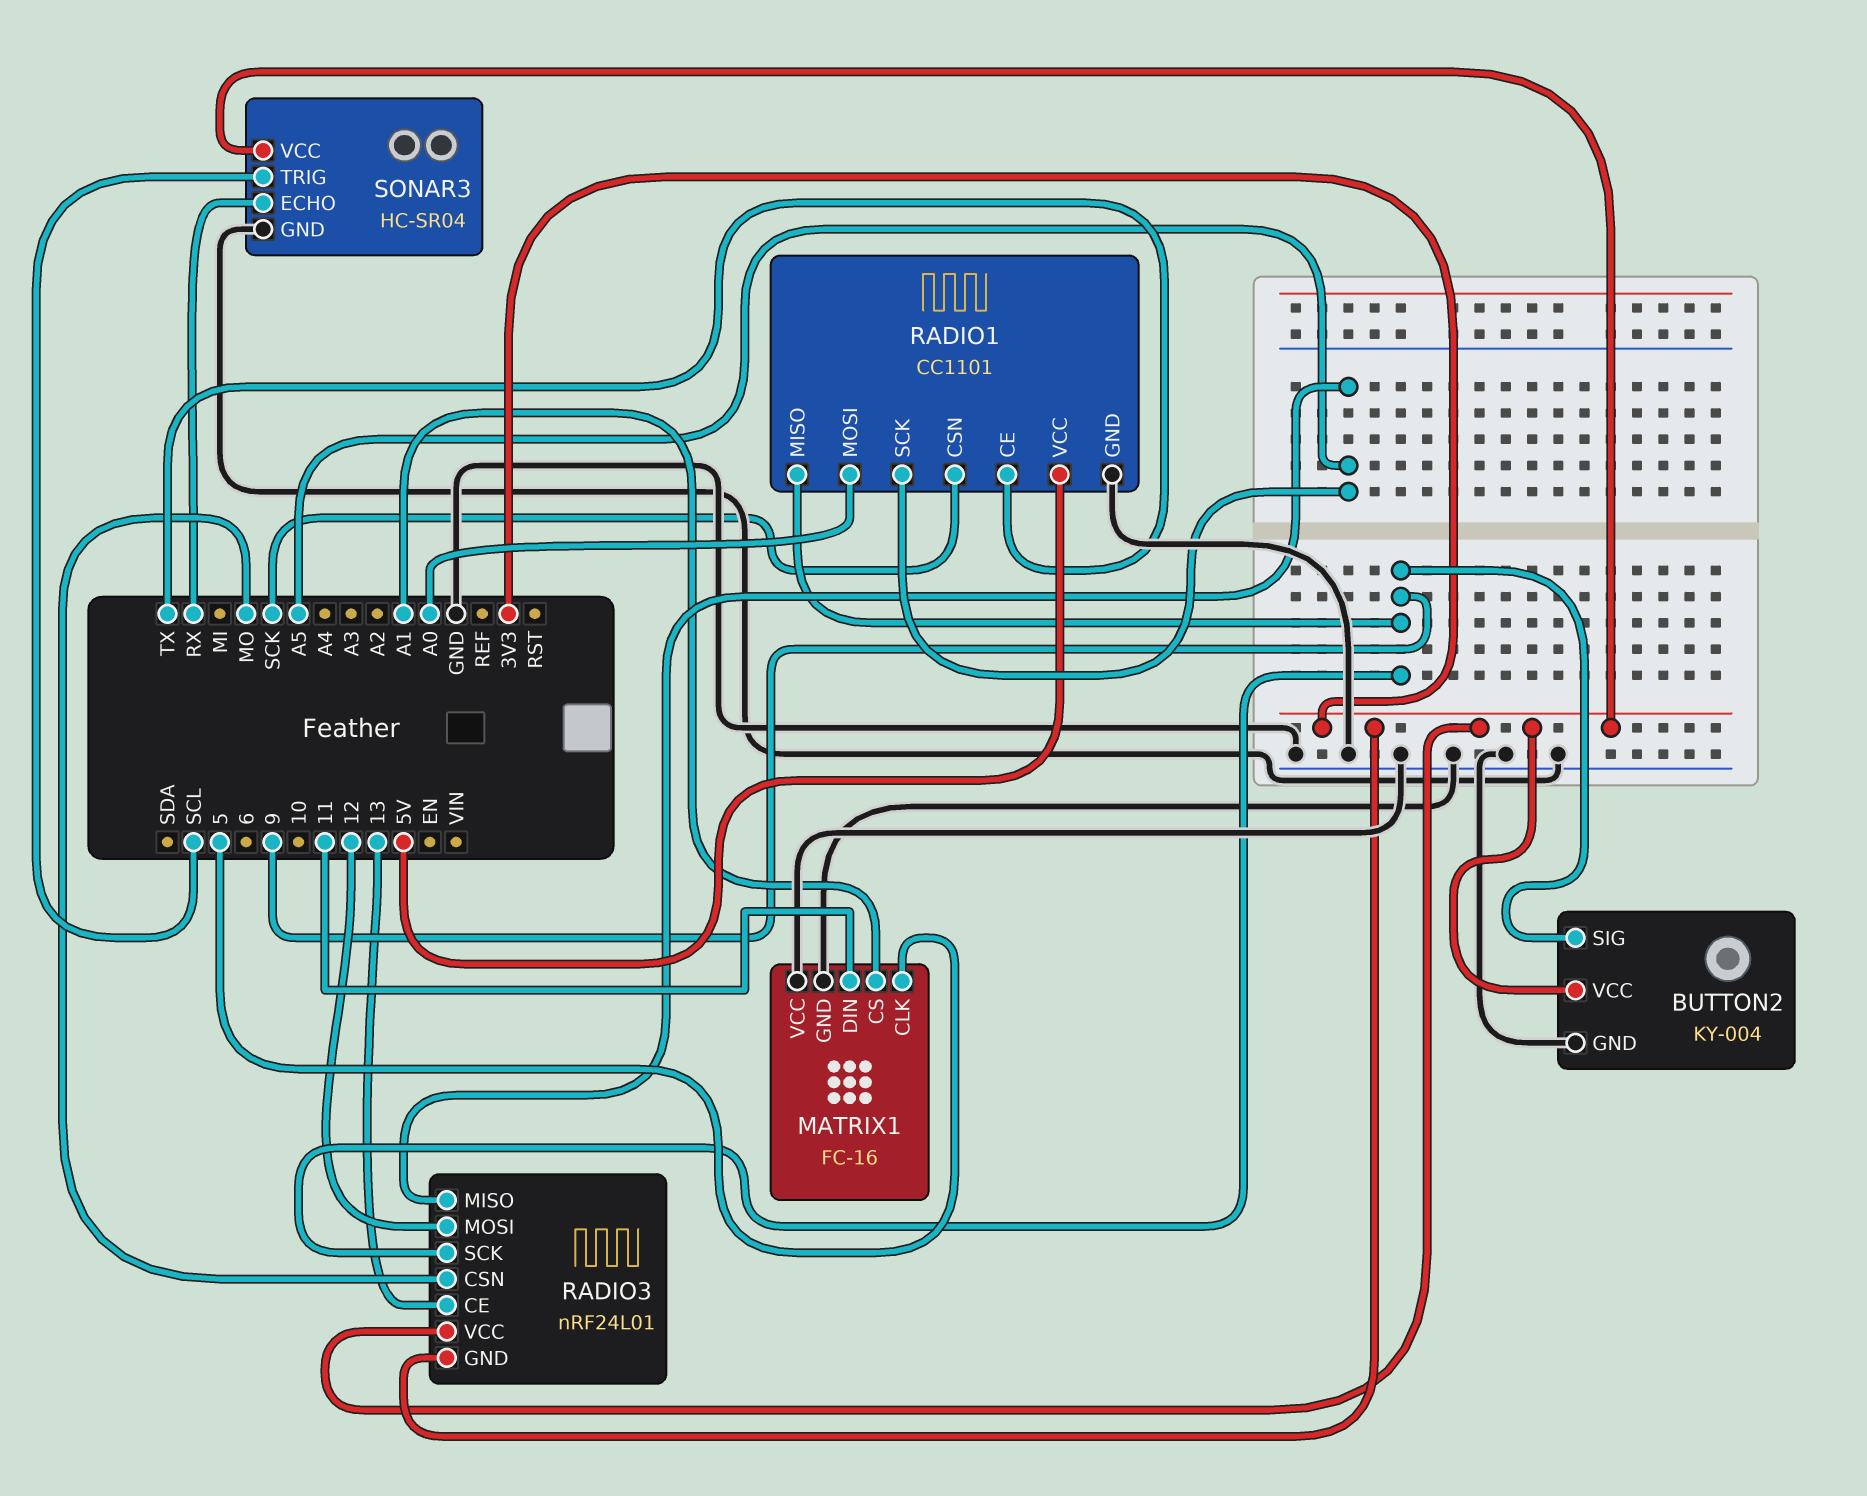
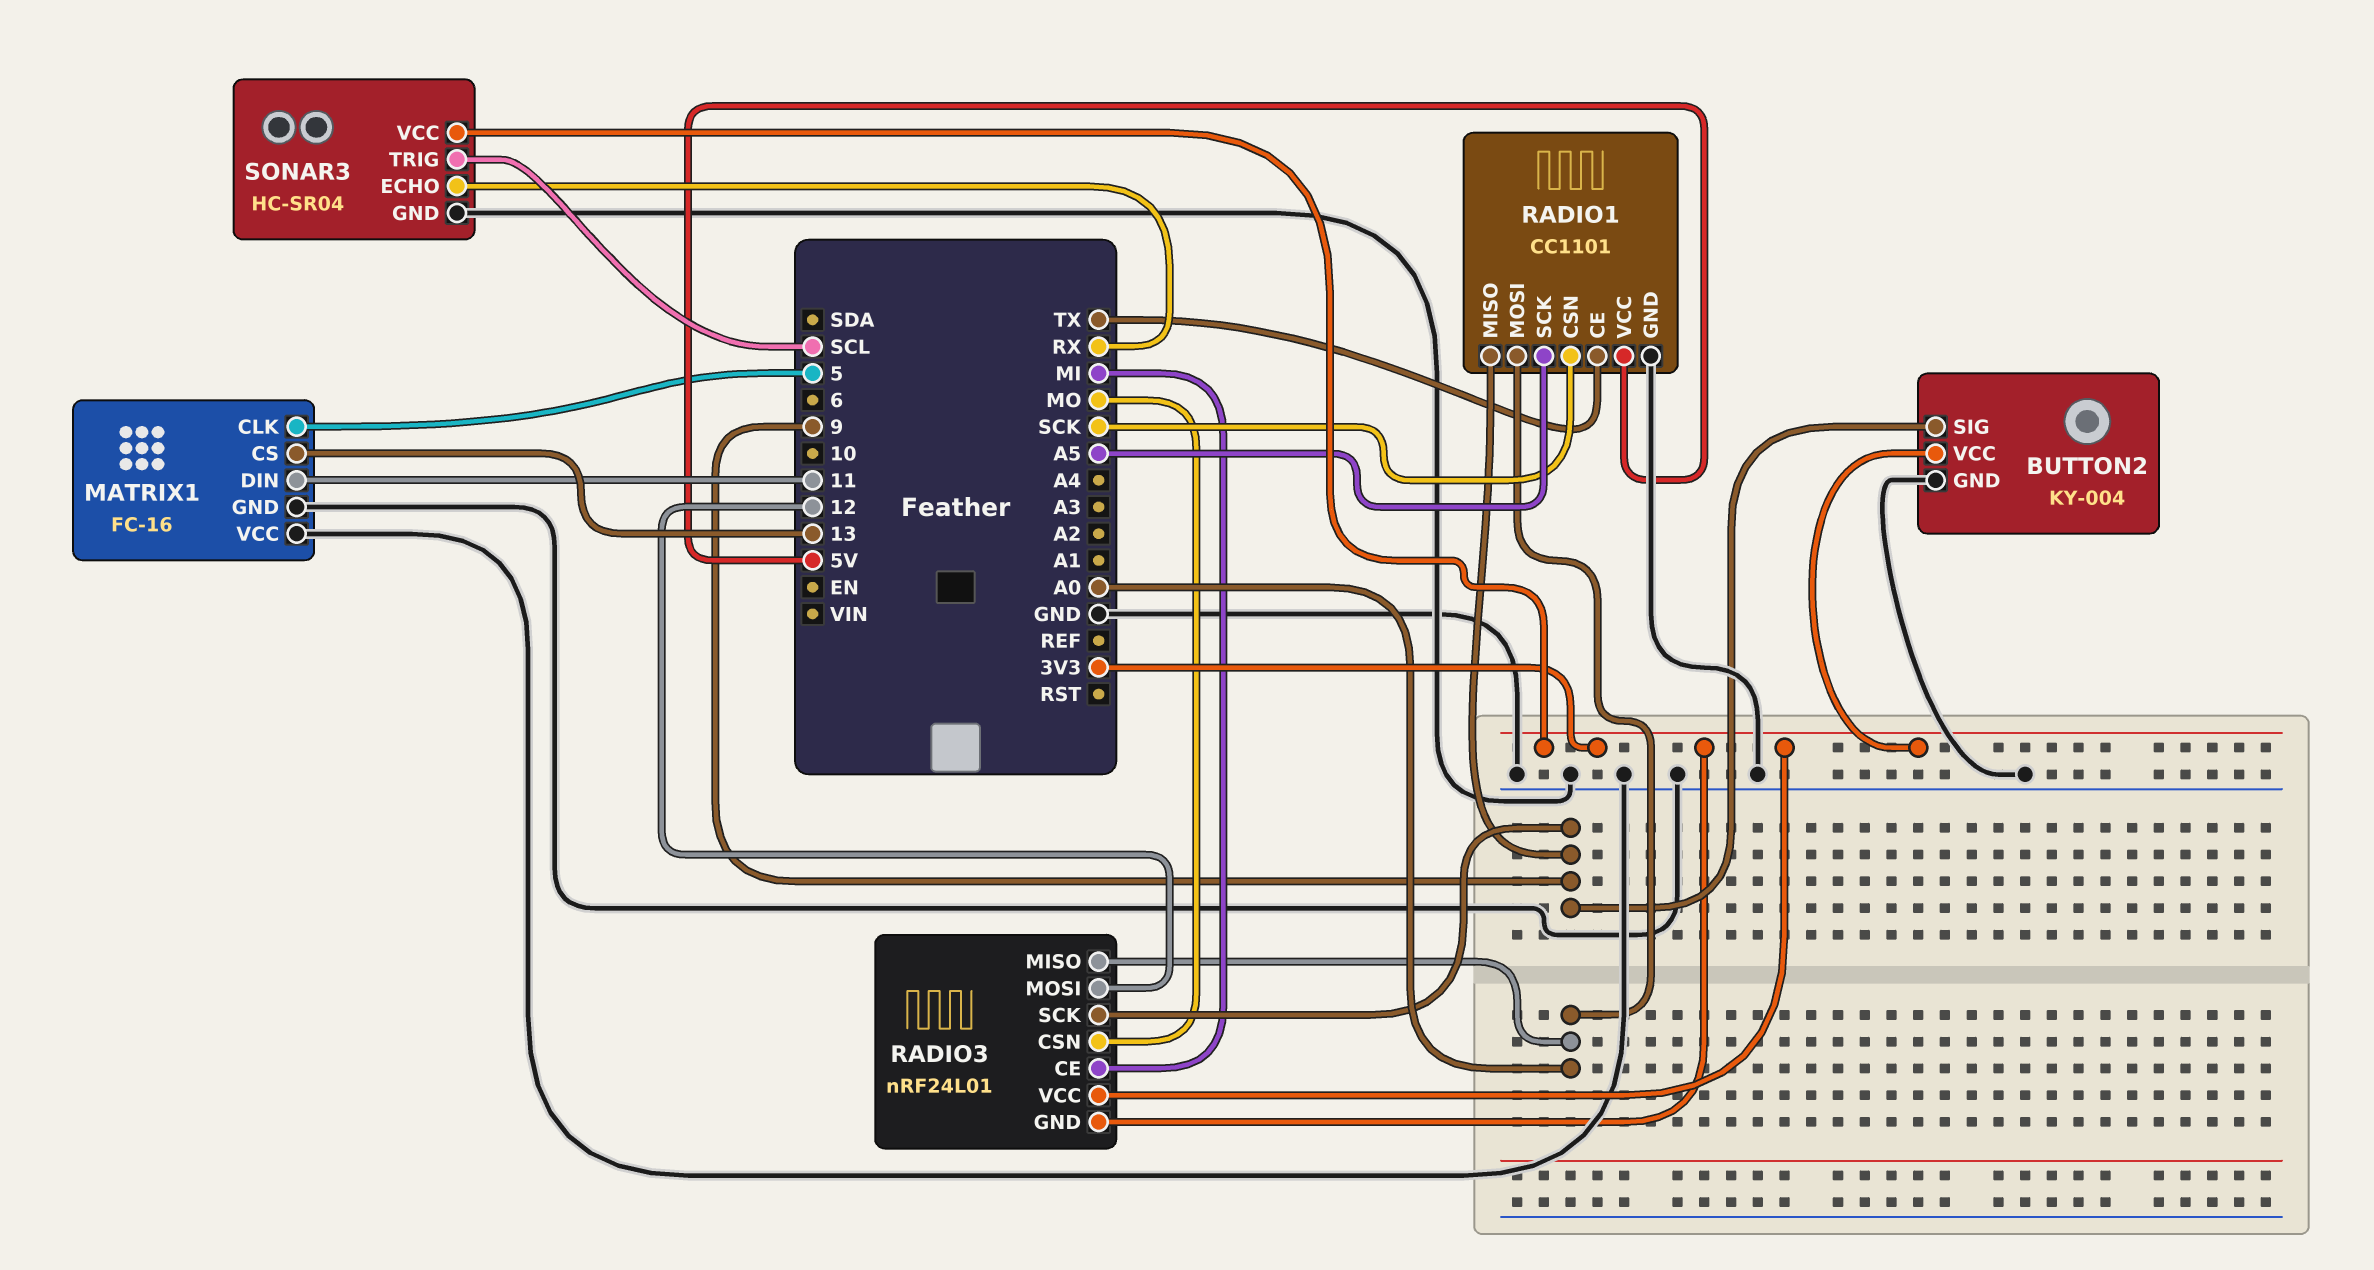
MATRIX1 pin CS: A1 -> 13
RADIO3 pin CE: 13 -> MI
RADIO3 pin MISO: A5 -> A0

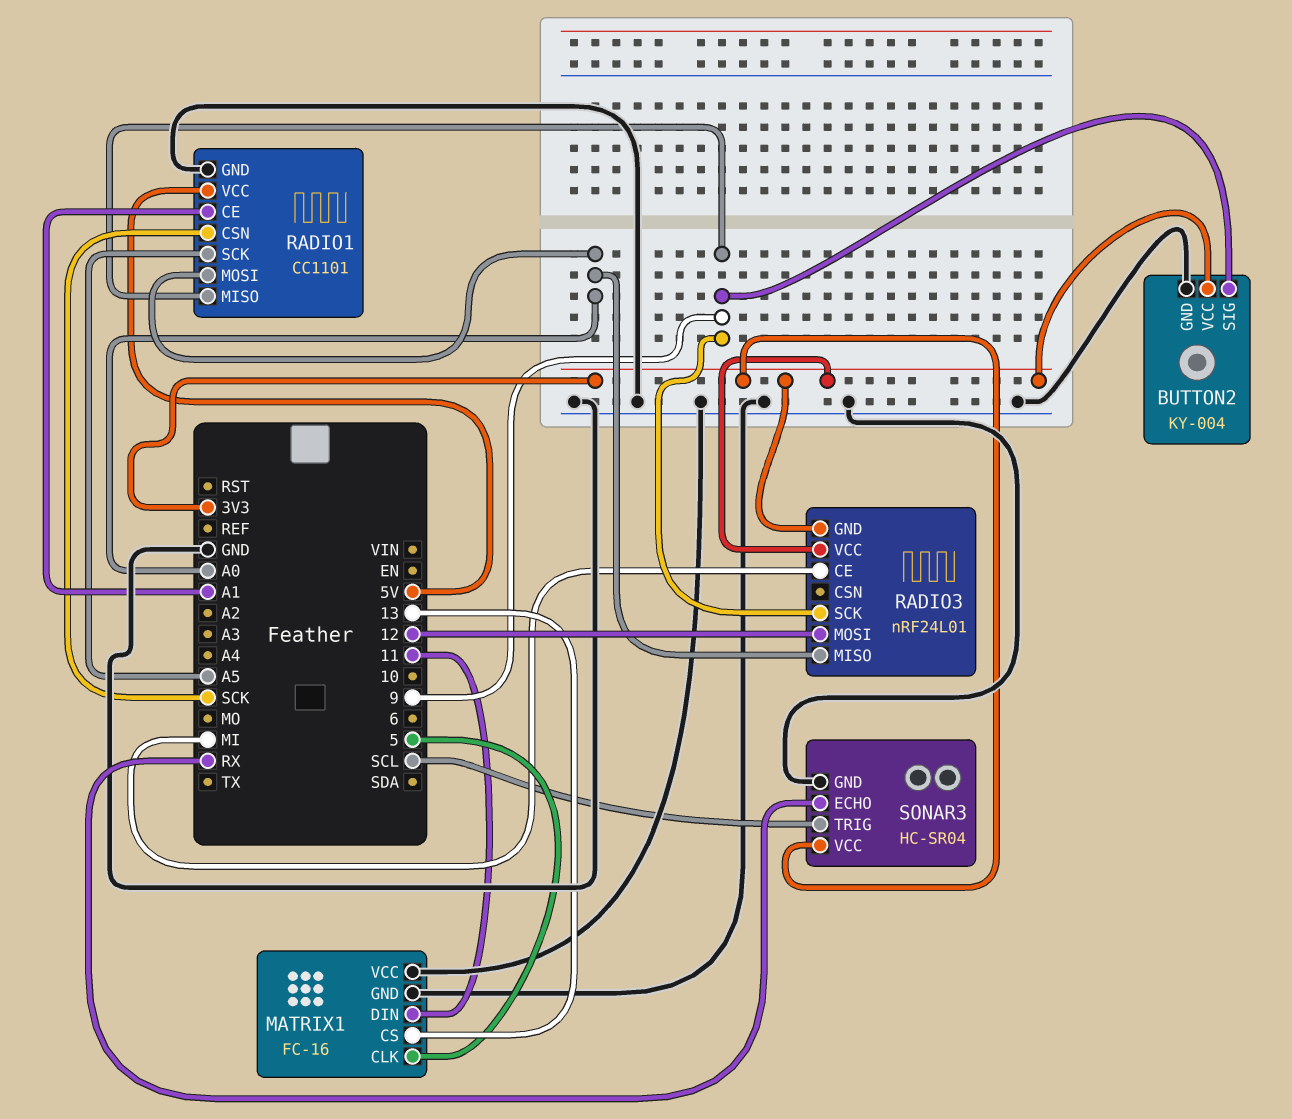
RADIO1 pin CE: TX -> A1
RADIO3 pin CSN: MO -> none

